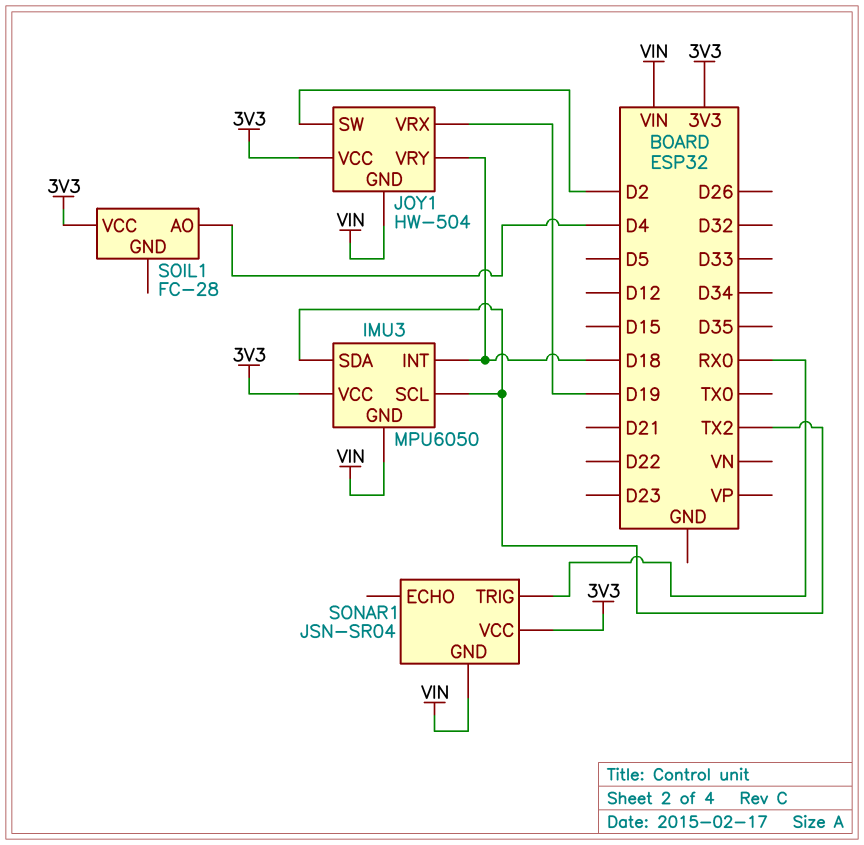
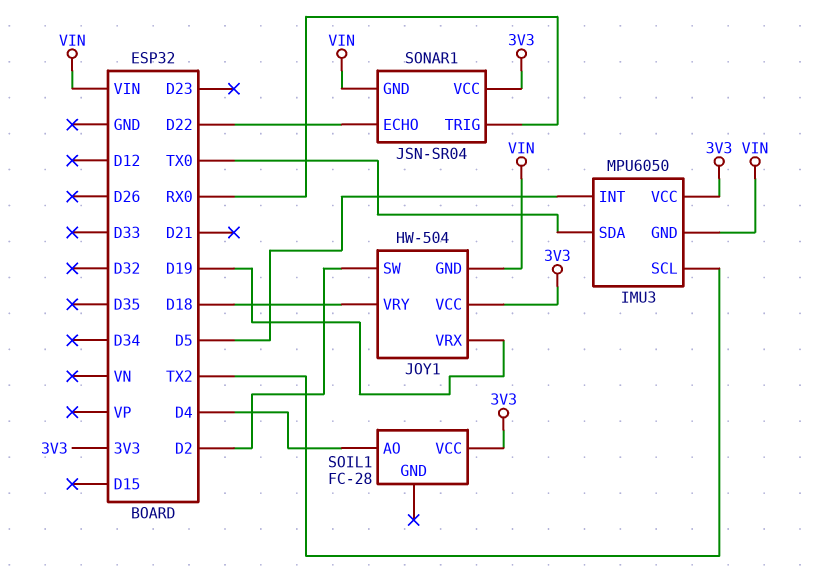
IMU3 pin INT: D18 -> D5
IMU3 pin SDA: TX2 -> TX0
SONAR1 pin ECHO: none -> D22

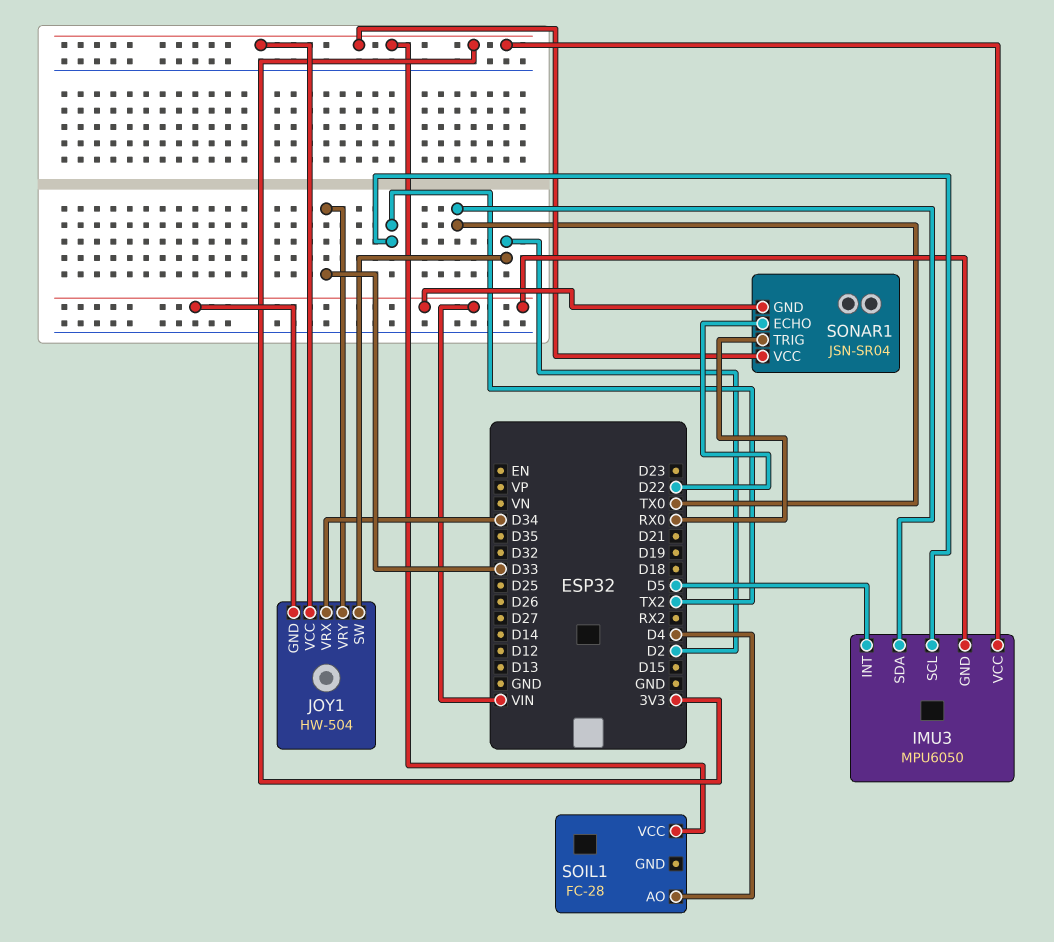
JOY1 pin VRX: D19 -> D34
JOY1 pin VRY: D18 -> D33

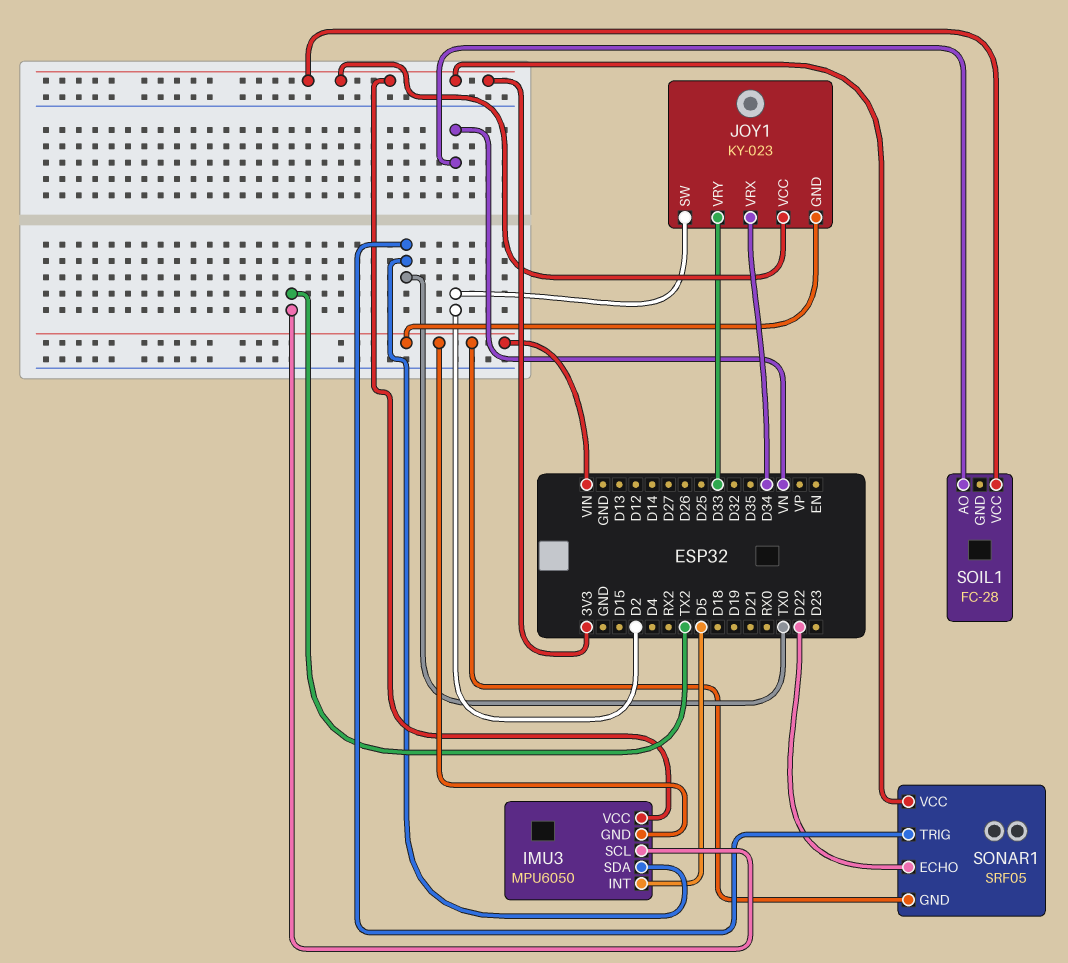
JOY1: HW-504 -> KY-023
SOIL1 pin AO: D4 -> VN
SONAR1: JSN-SR04 -> SRF05
SONAR1 pin TRIG: RX0 -> TX0

